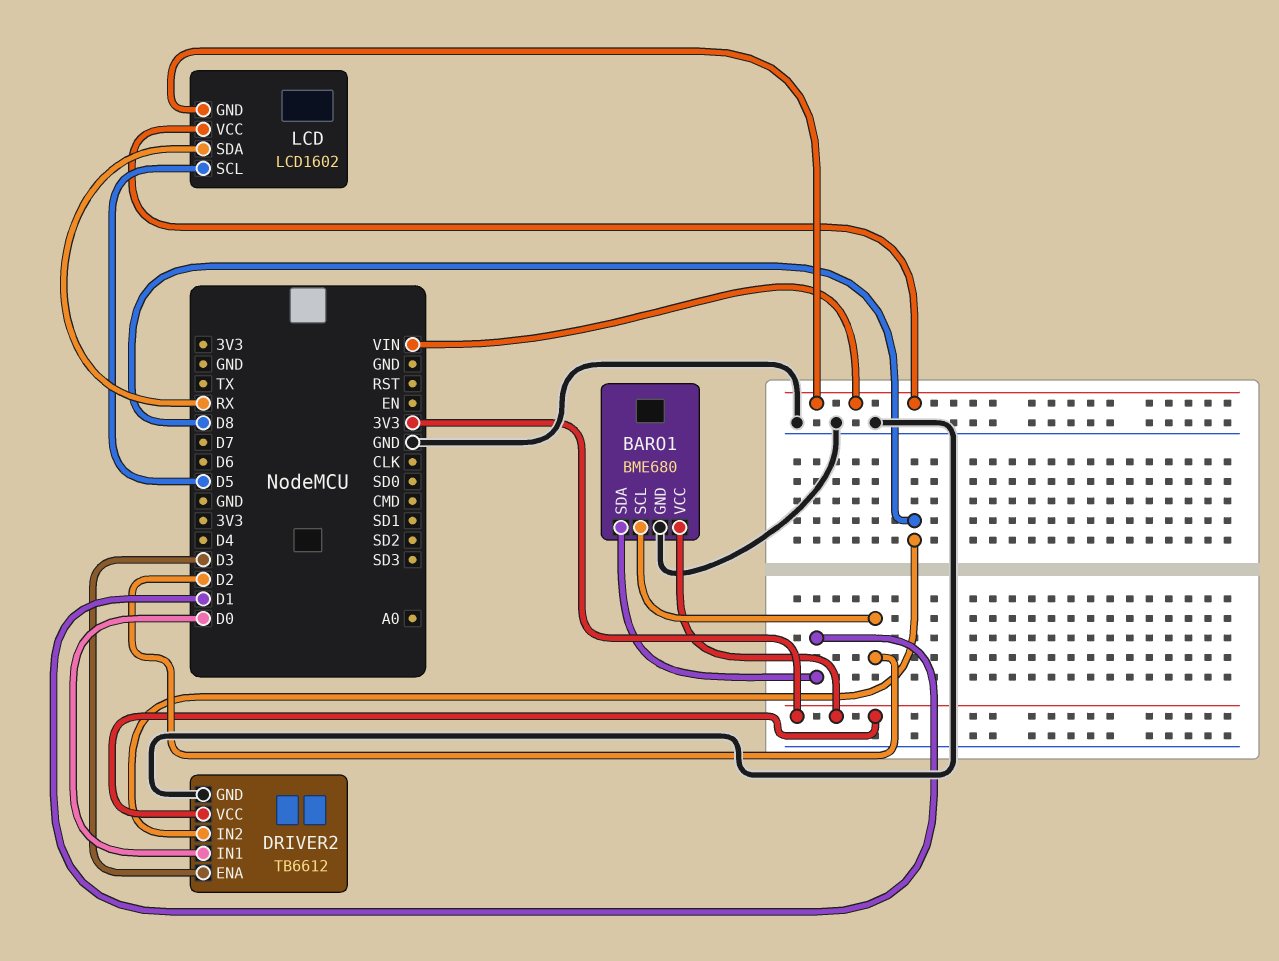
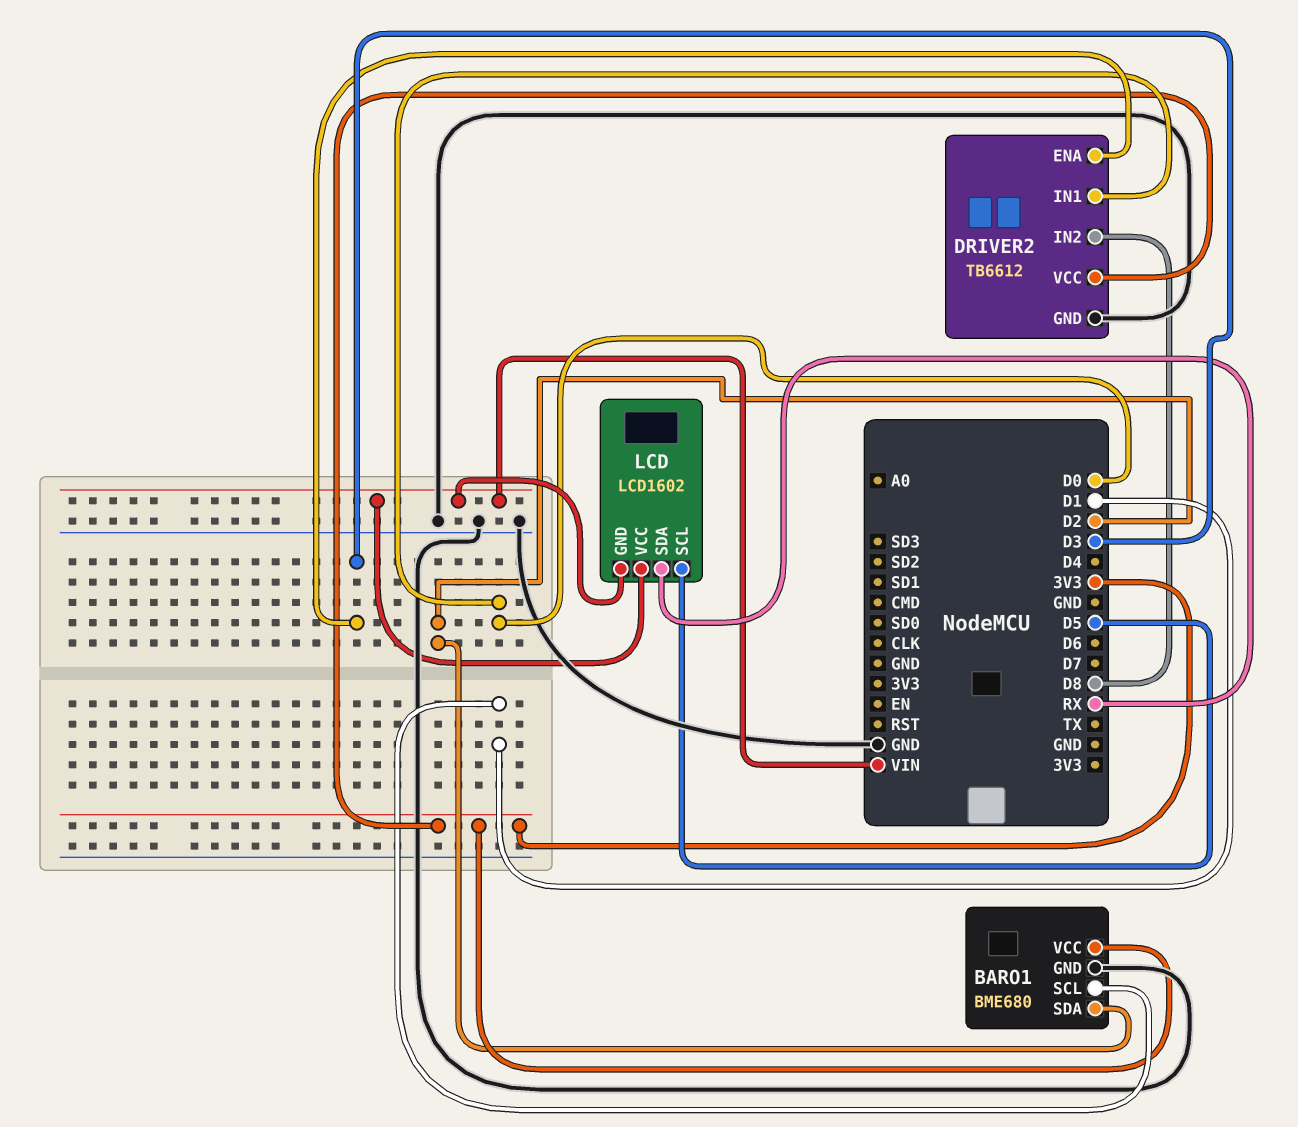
BARO1 pin SCL: D2 -> D1
BARO1 pin SDA: D1 -> D2

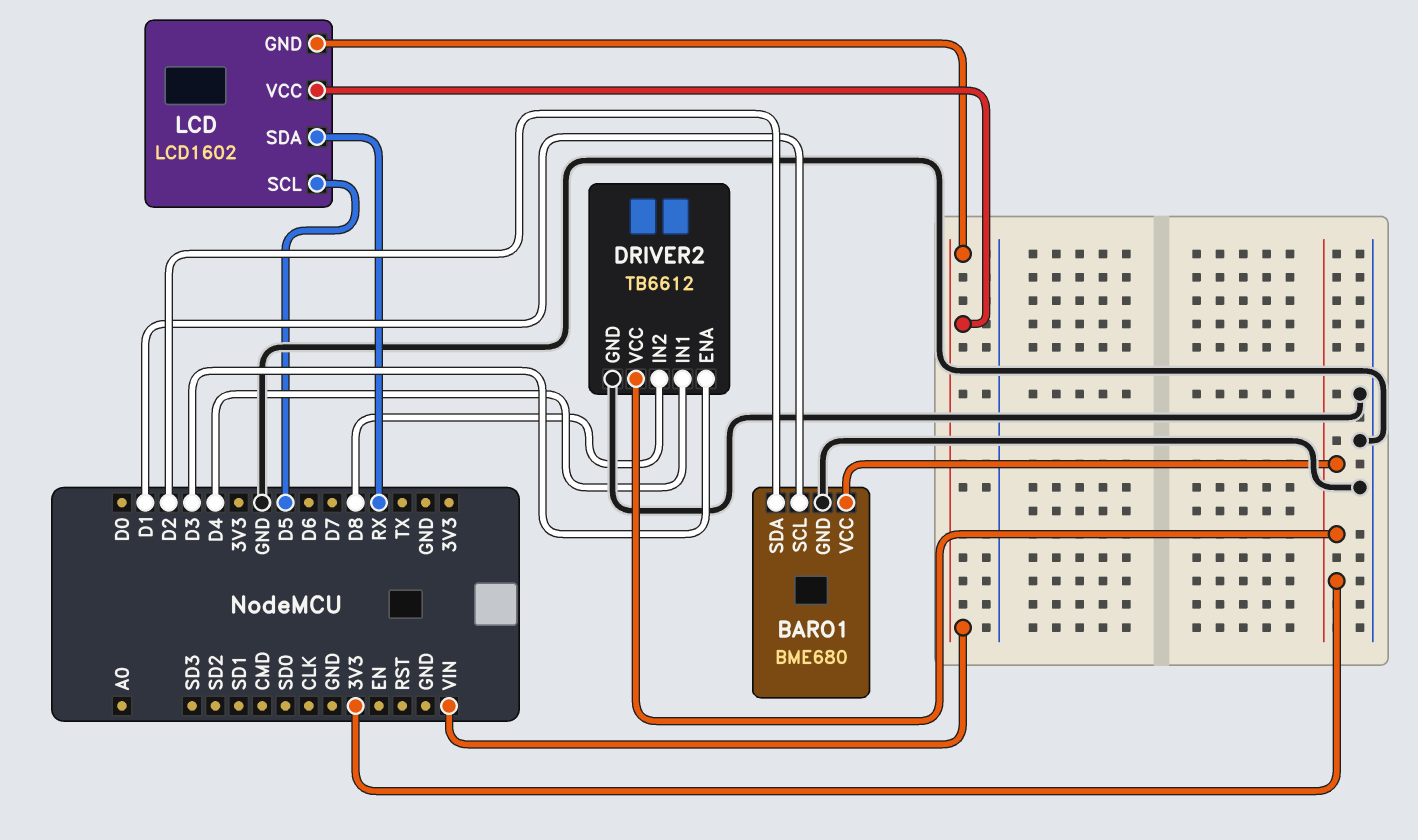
DRIVER2 pin IN1: D0 -> D4

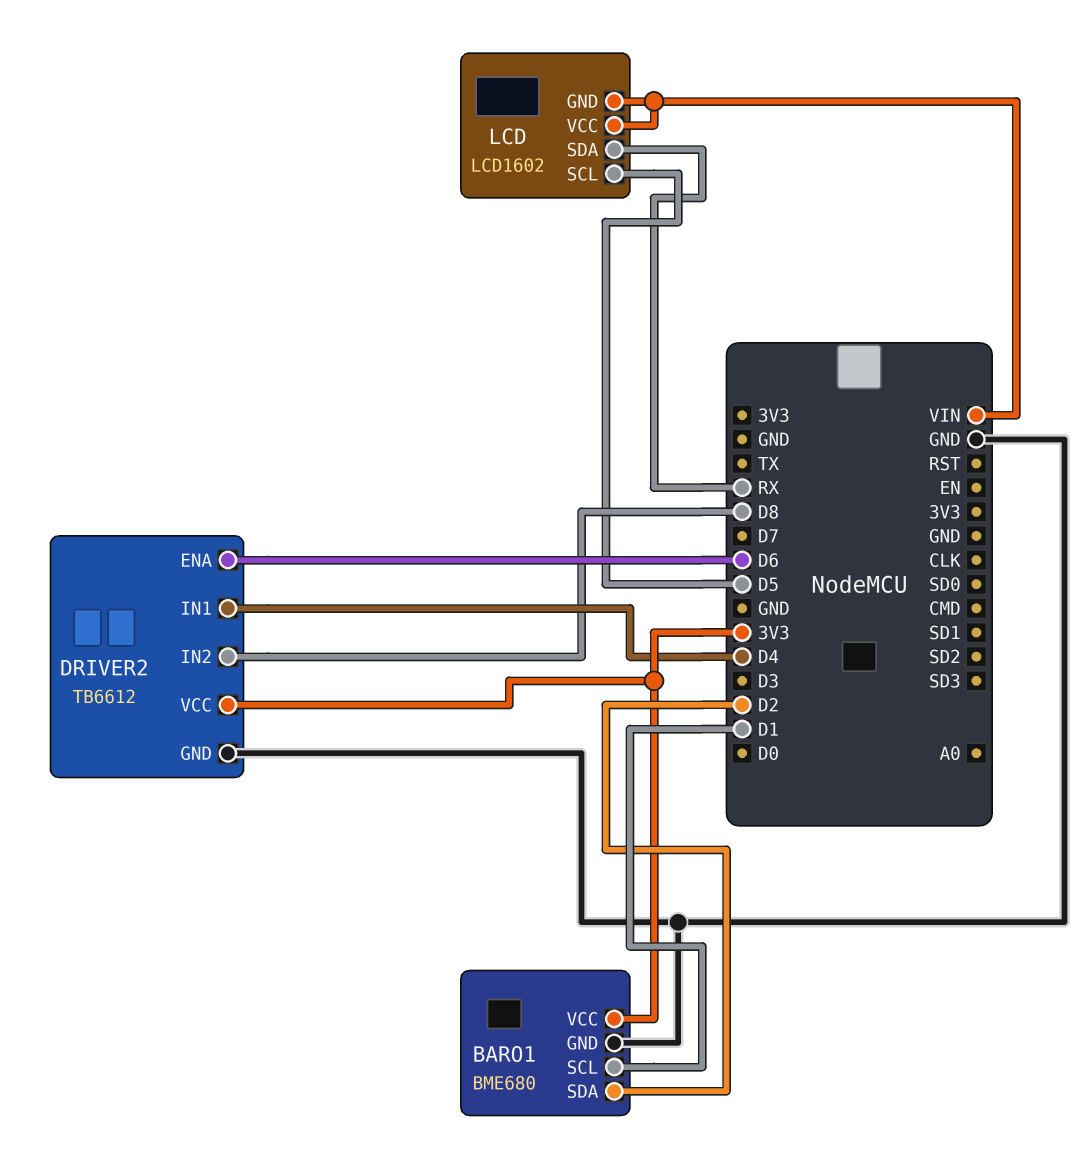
DRIVER2 pin ENA: D3 -> D6

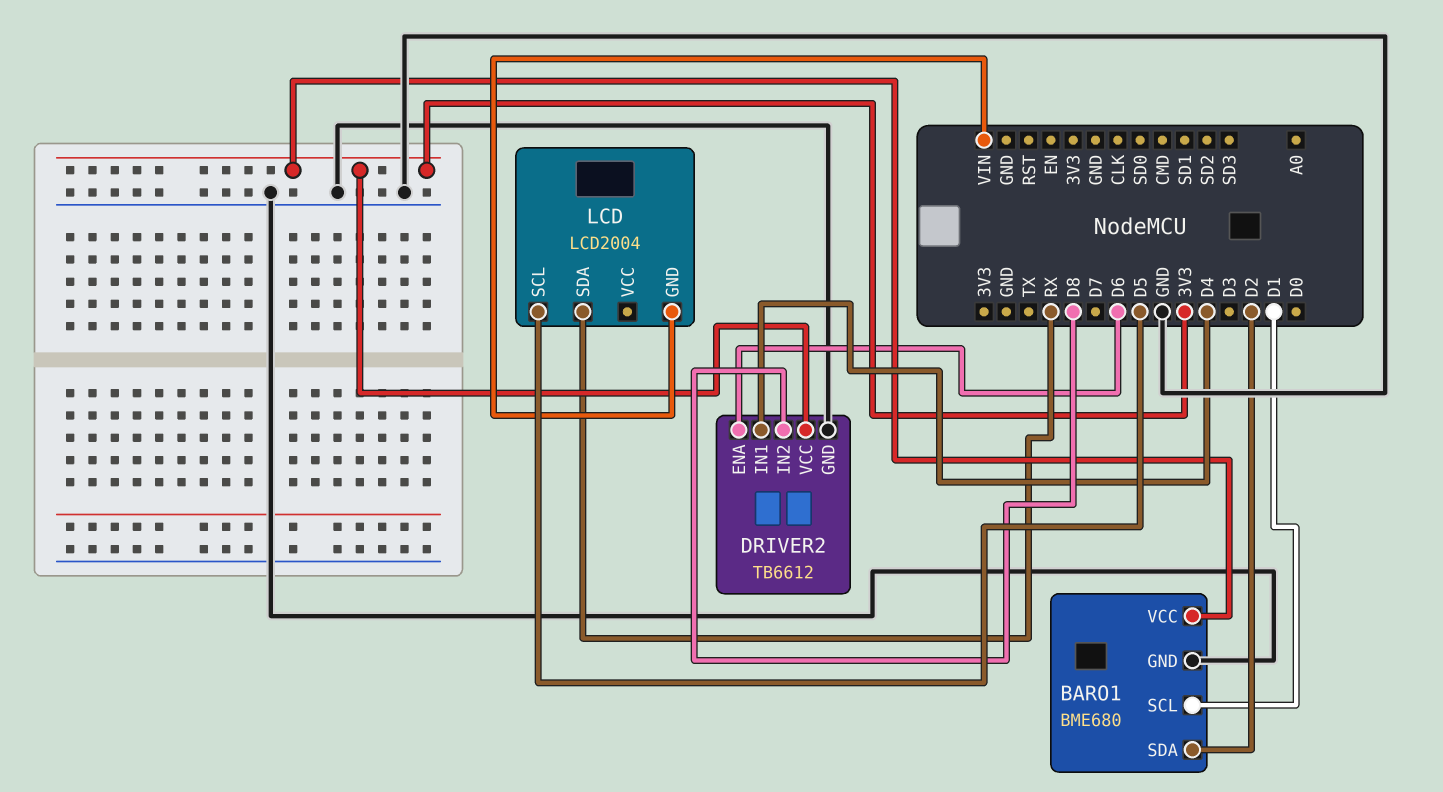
LCD: LCD1602 -> LCD2004
LCD pin VCC: VIN -> none

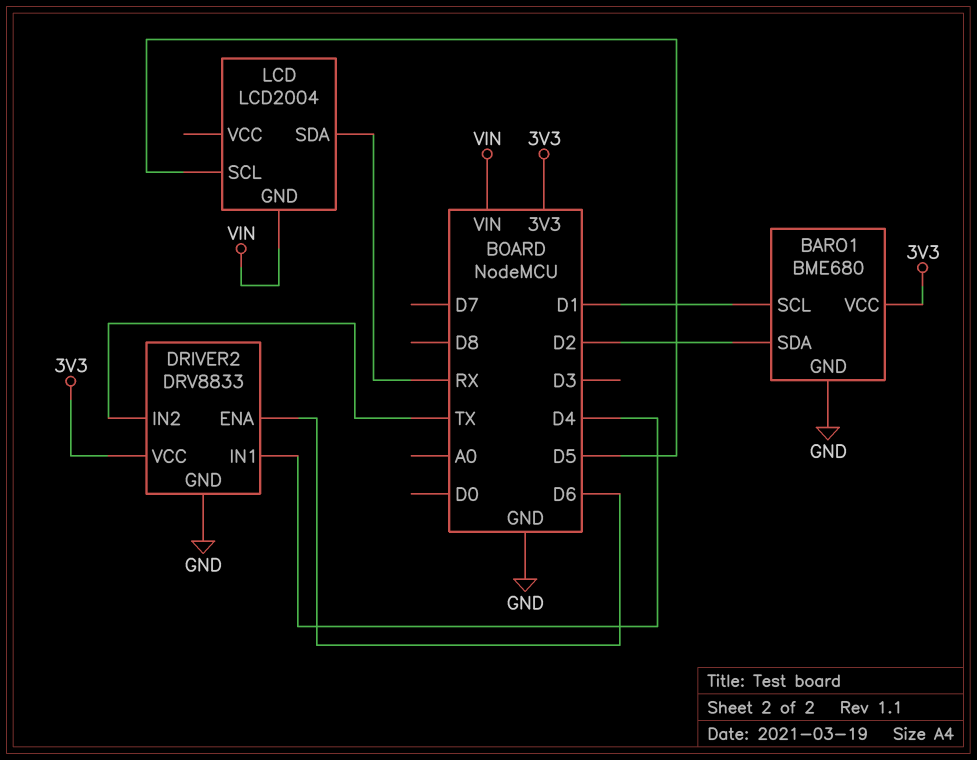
DRIVER2: TB6612 -> DRV8833
DRIVER2 pin IN2: D8 -> TX

